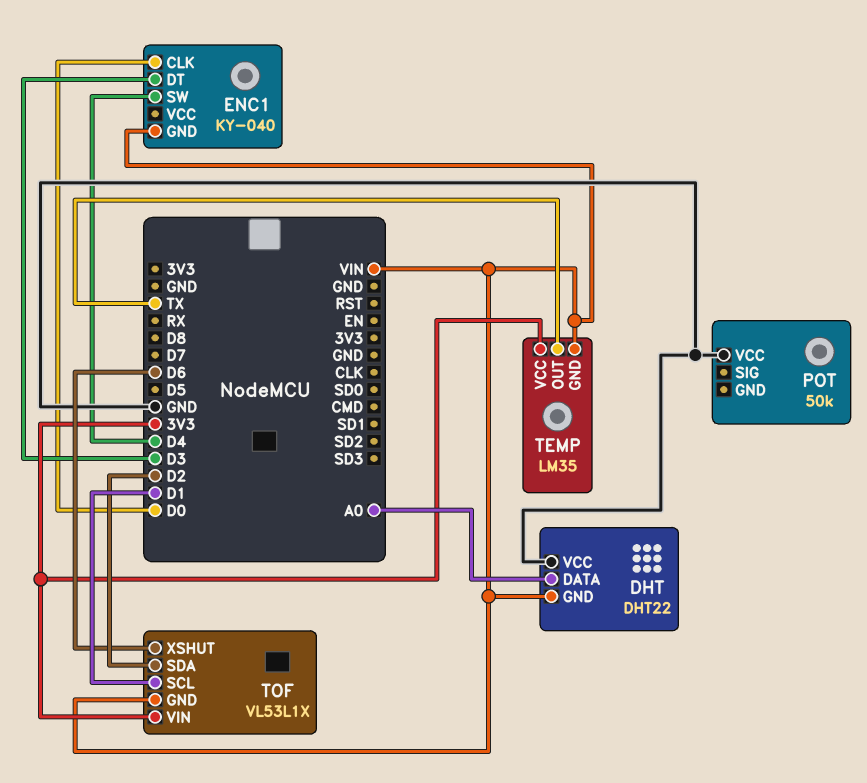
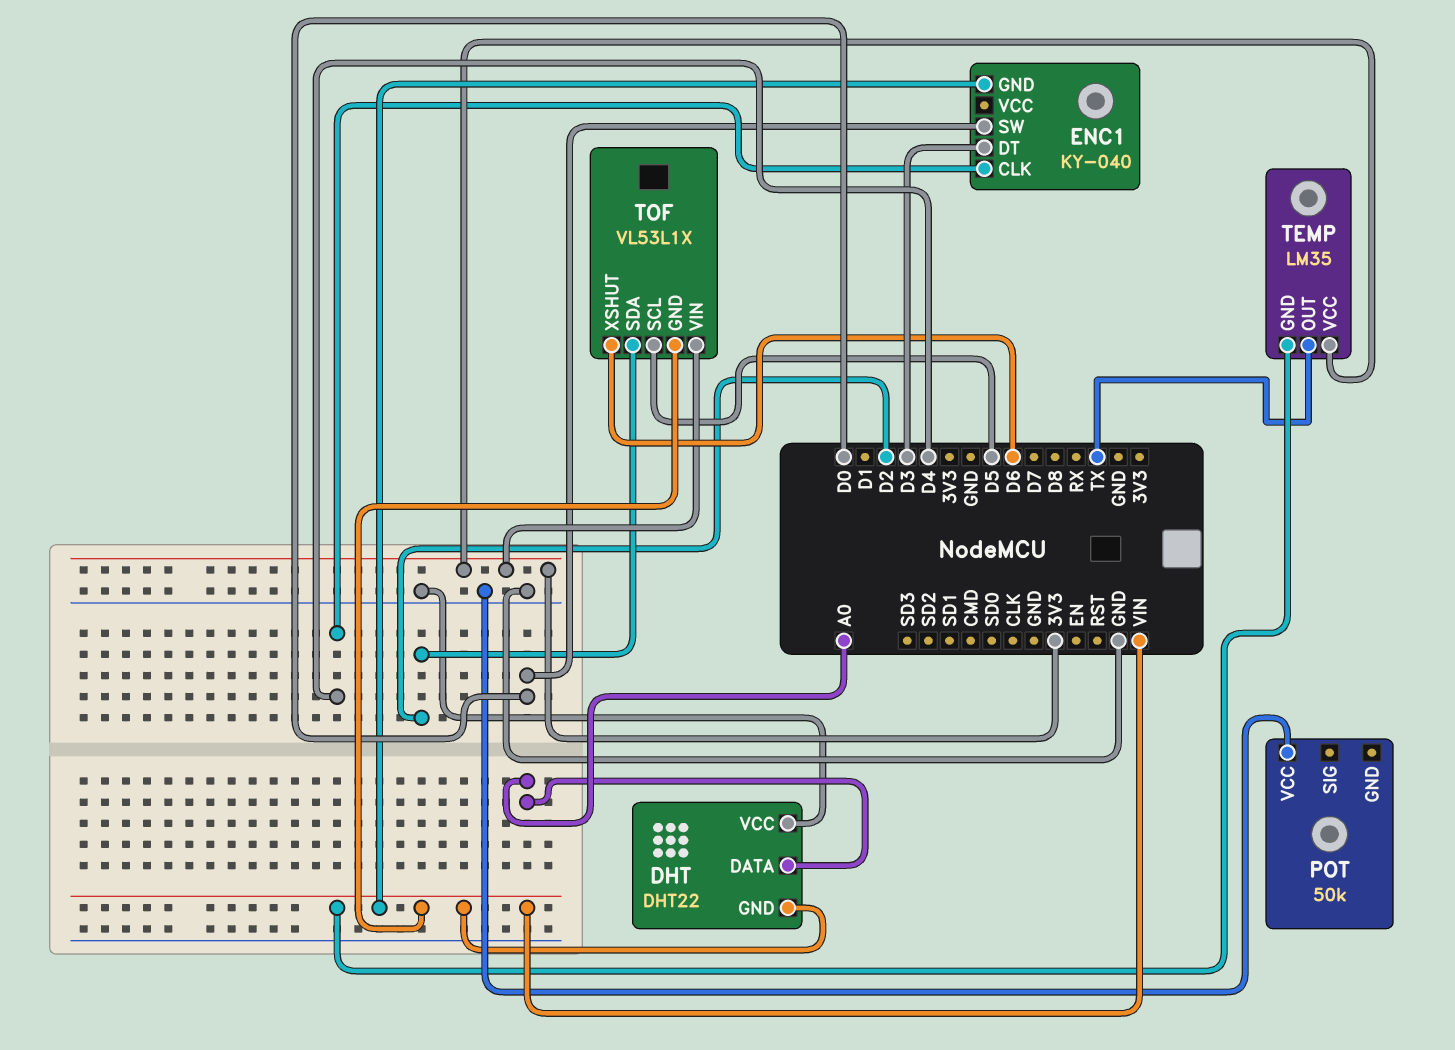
ENC1 pin CLK: D0 -> D4
ENC1 pin SW: D4 -> D0
TOF pin SCL: D1 -> D5

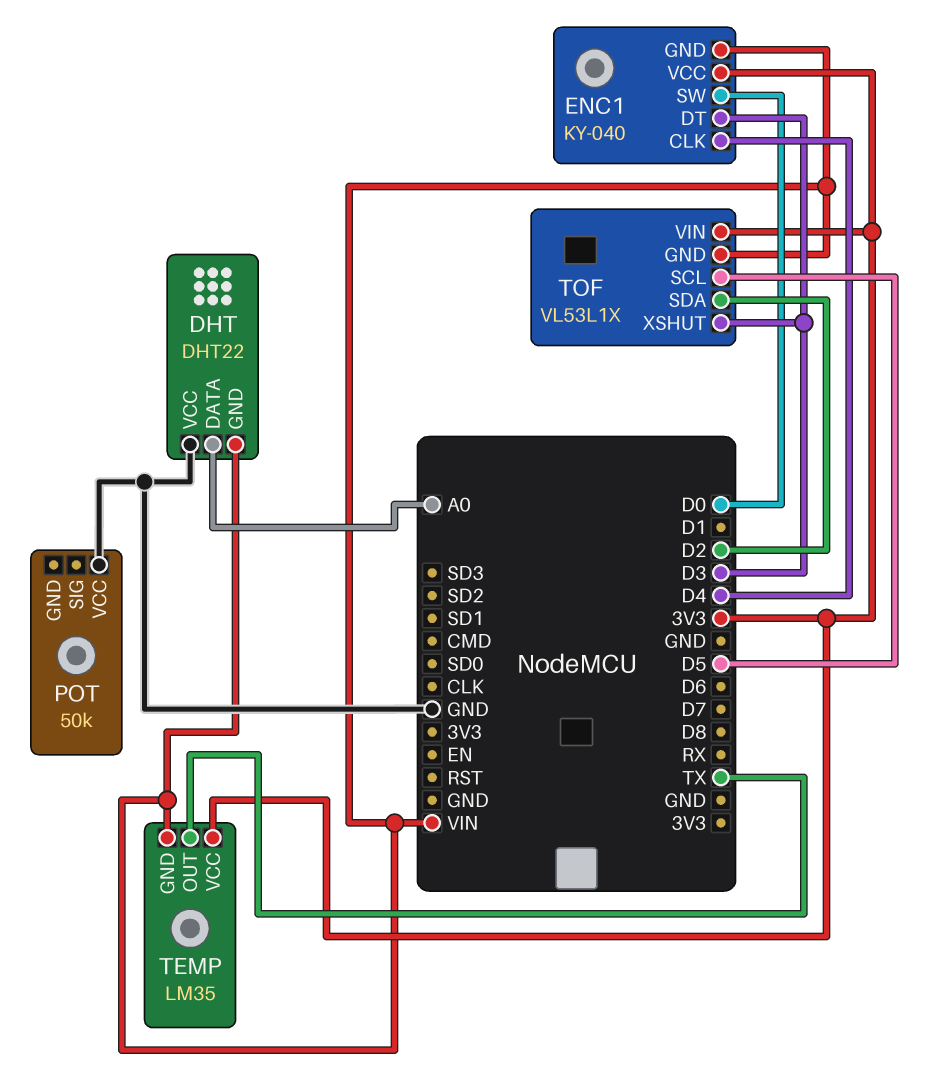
ENC1 pin VCC: none -> 3V3
TOF pin XSHUT: D6 -> D3

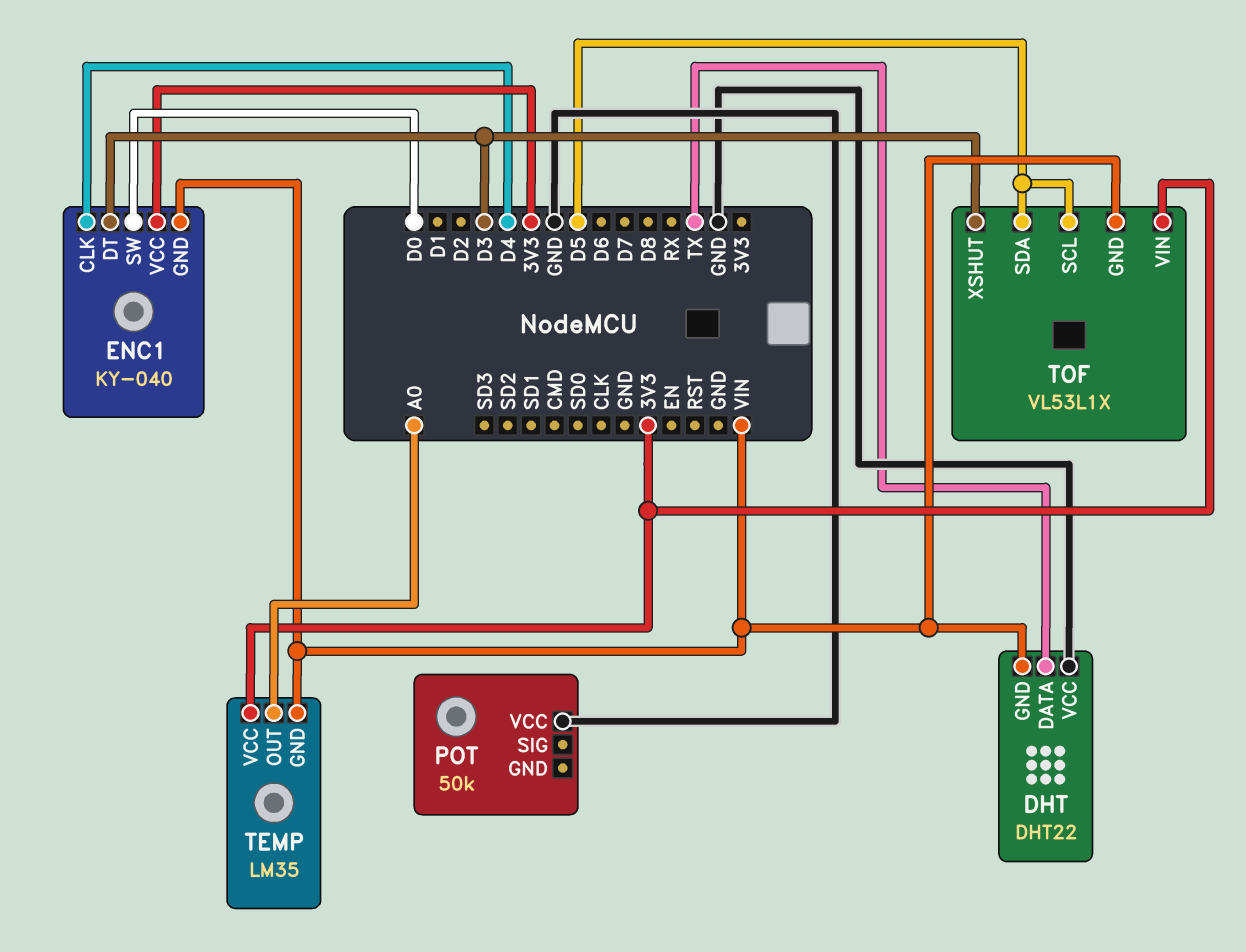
DHT pin DATA: A0 -> TX
TEMP pin OUT: TX -> A0
TOF pin SDA: D2 -> D5

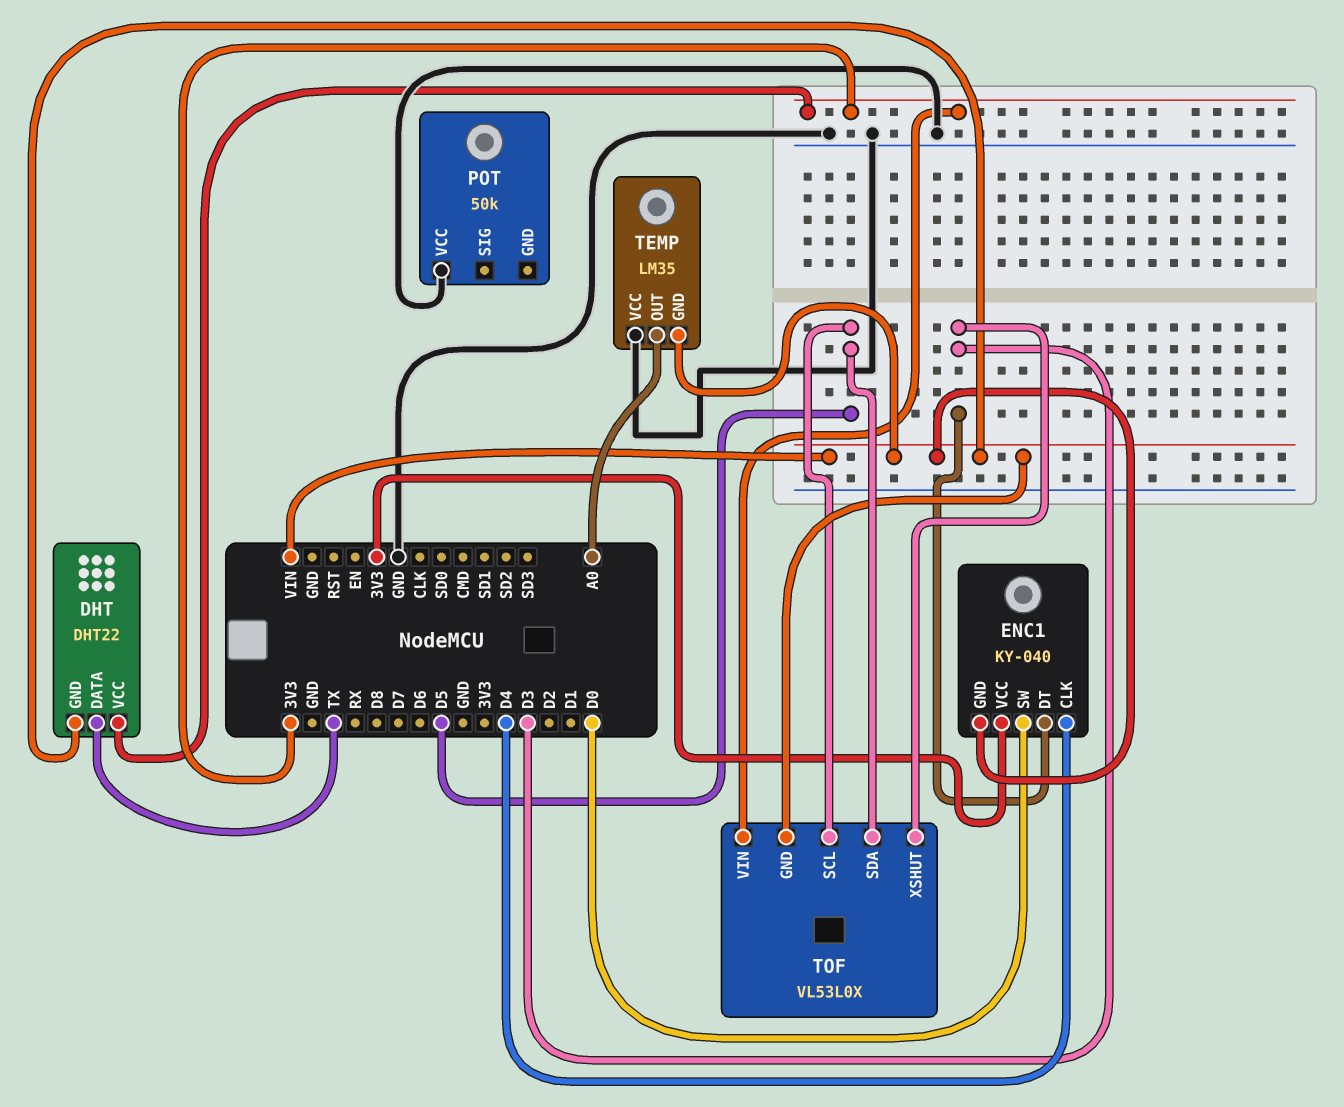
DHT pin VCC: GND -> 3V3
TEMP pin VCC: 3V3 -> GND
TOF: VL53L1X -> VL53L0X

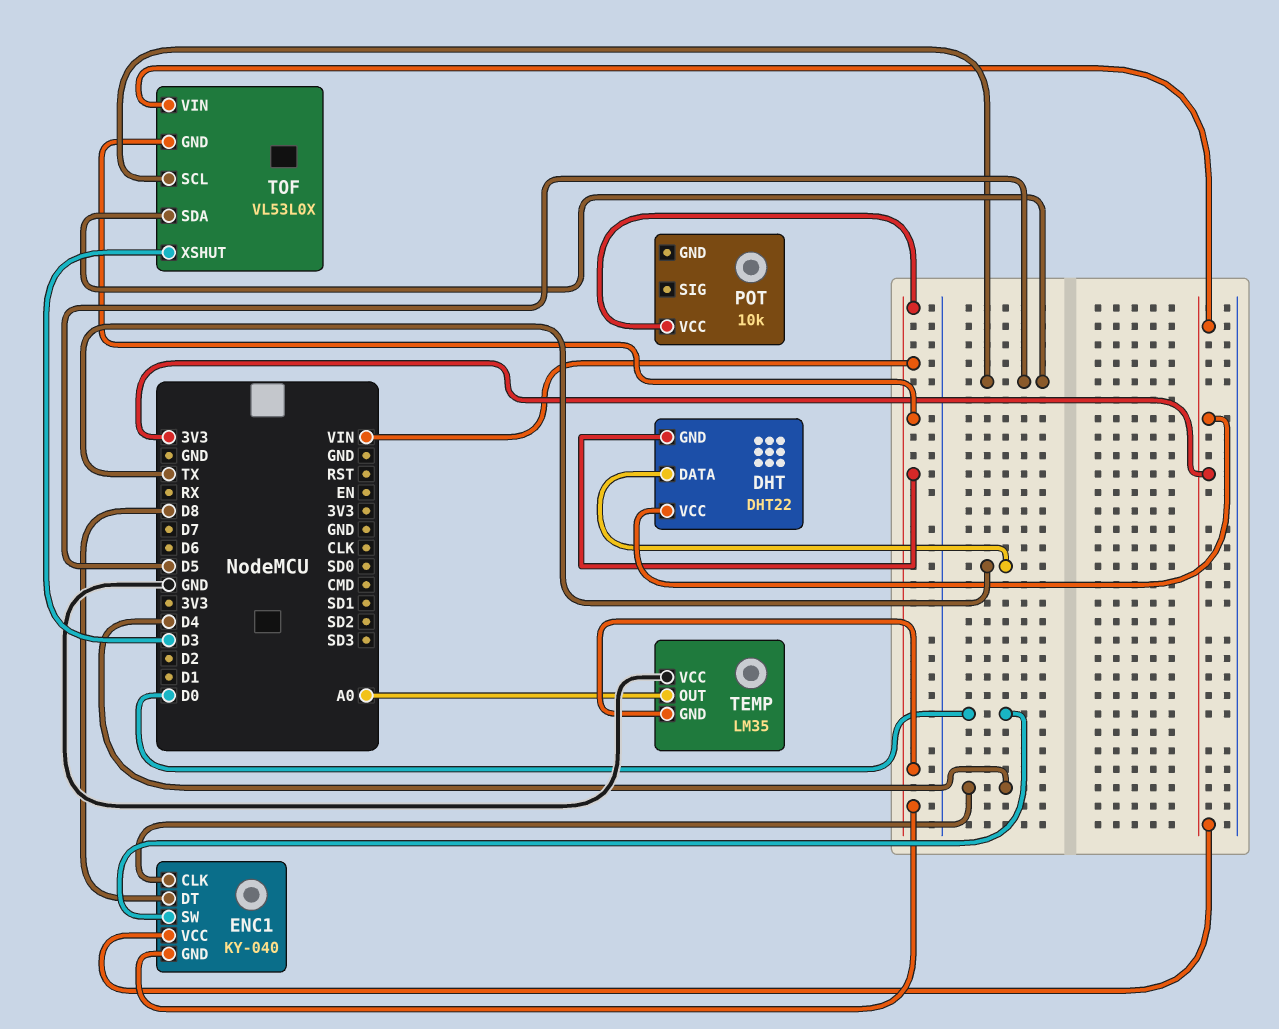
ENC1 pin DT: D3 -> D8
POT: 50k -> 10k
POT pin VCC: GND -> VIN

